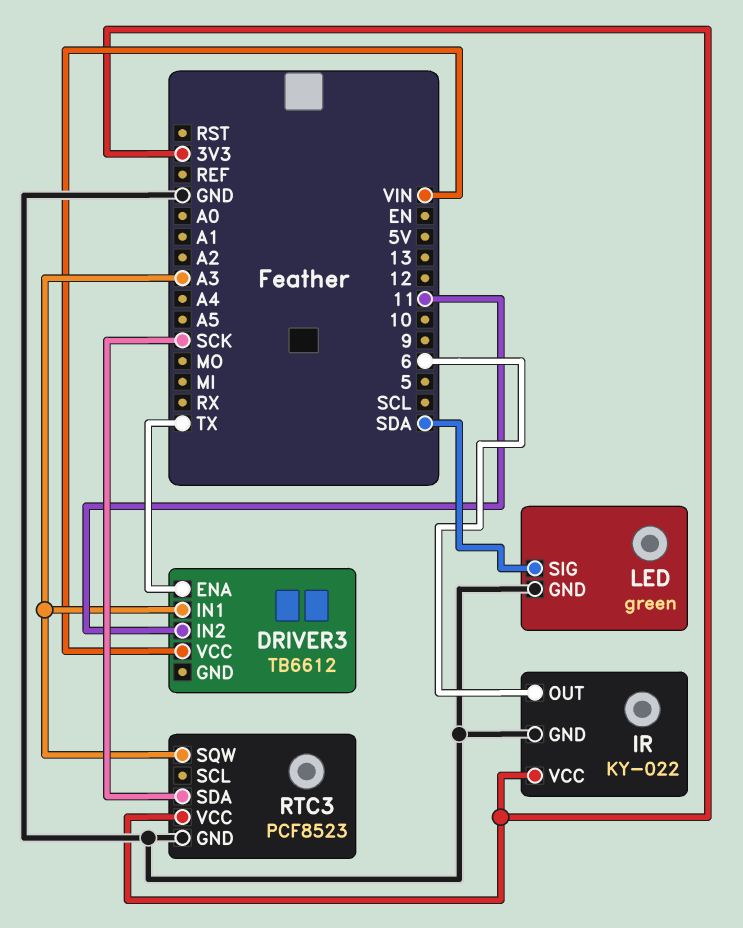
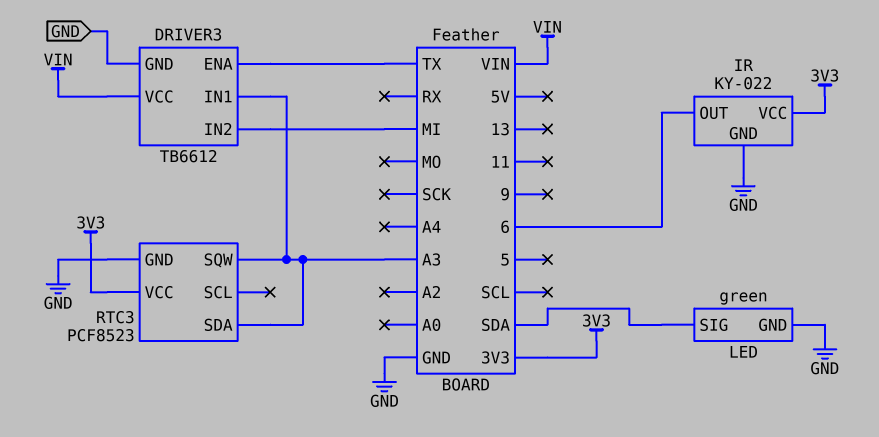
DRIVER3 pin GND: none -> GND
DRIVER3 pin IN2: 11 -> MI
RTC3 pin SDA: SCK -> A3

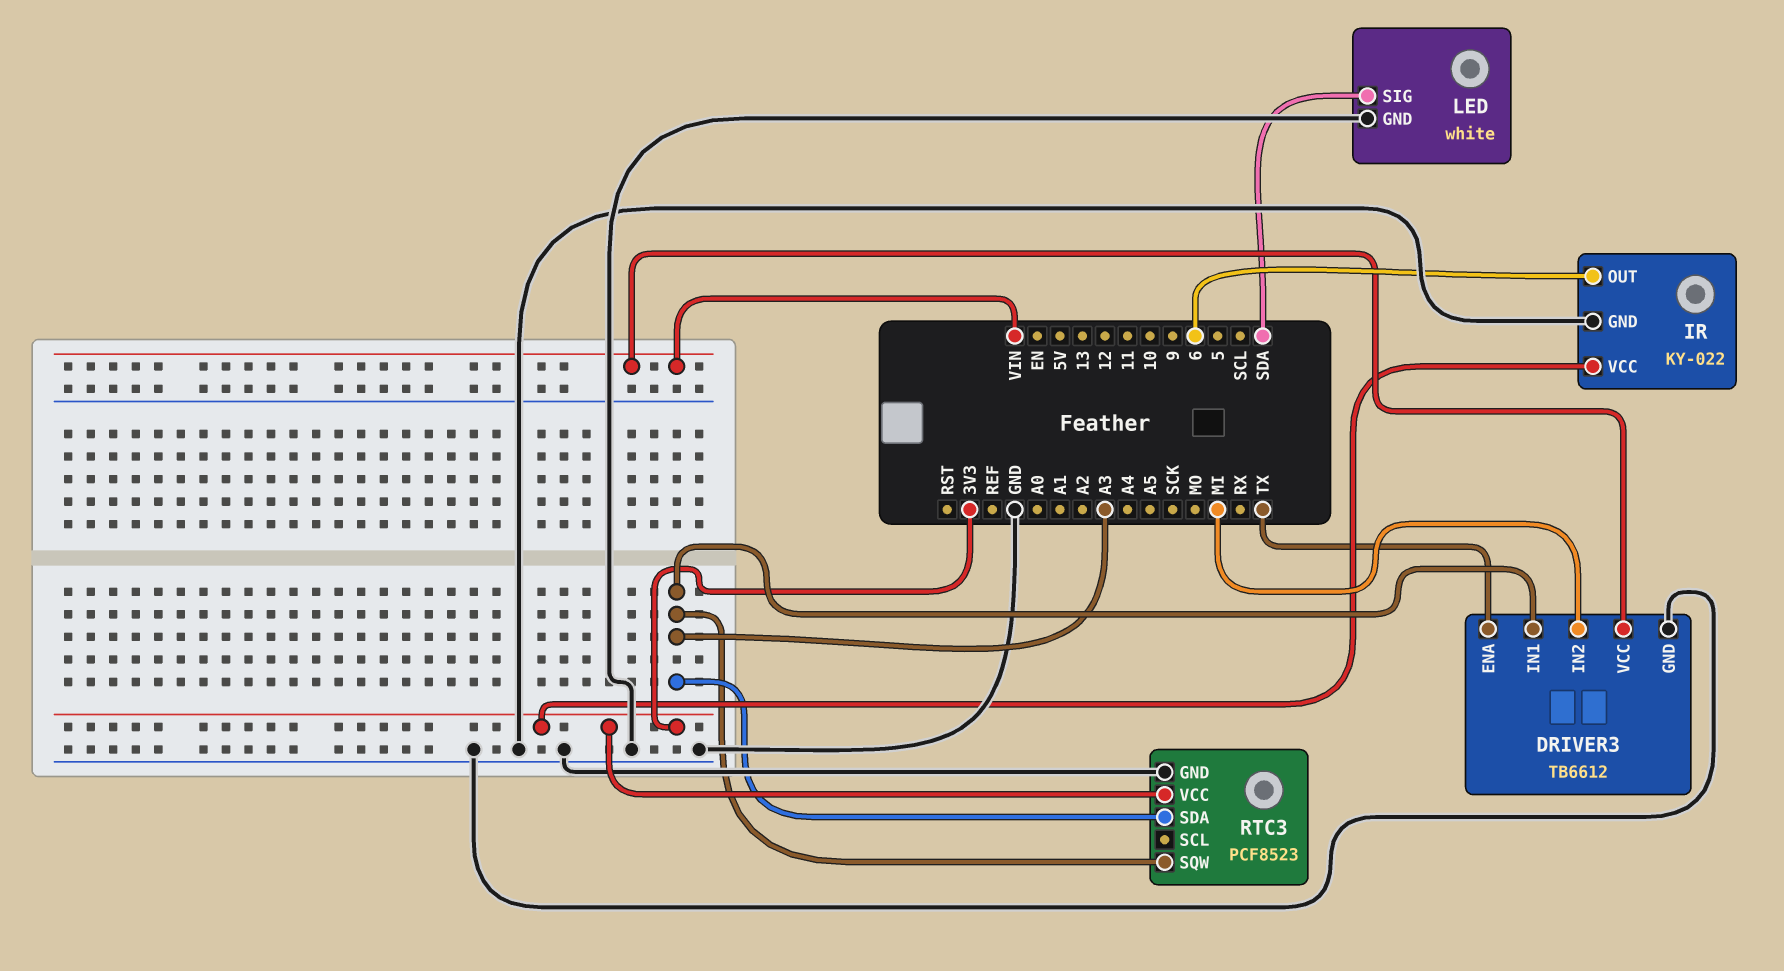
LED: green -> white

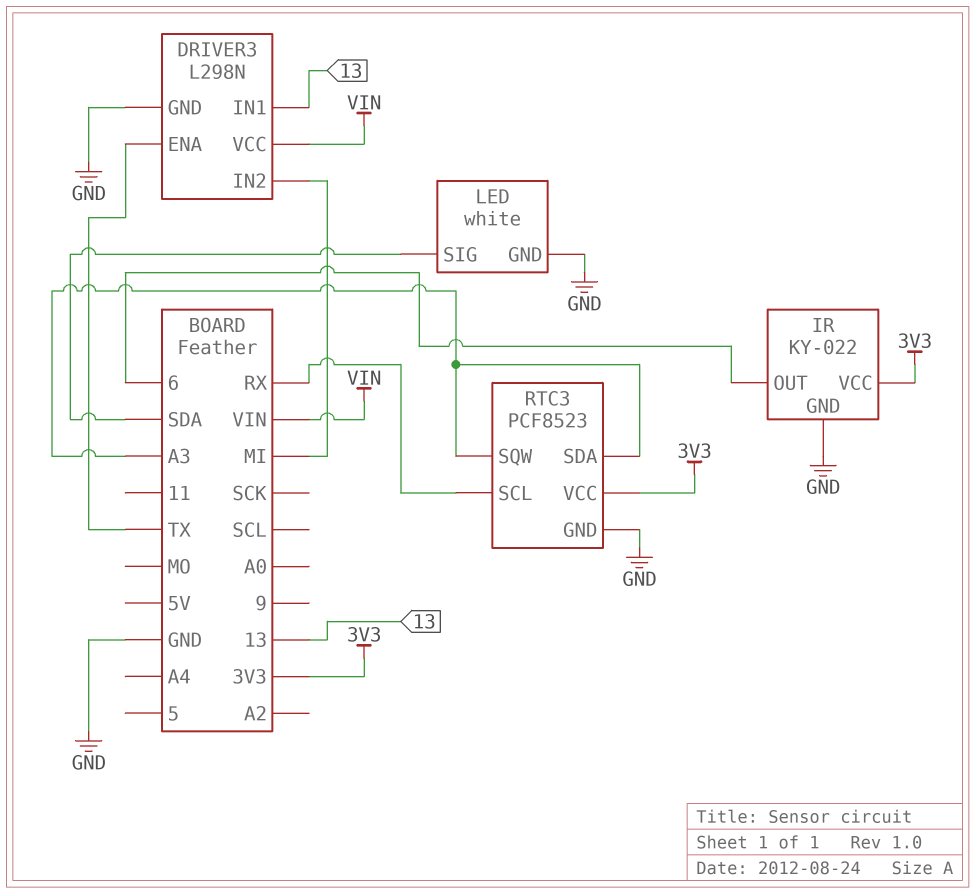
DRIVER3: TB6612 -> L298N
DRIVER3 pin IN1: A3 -> 13
RTC3 pin SCL: none -> RX

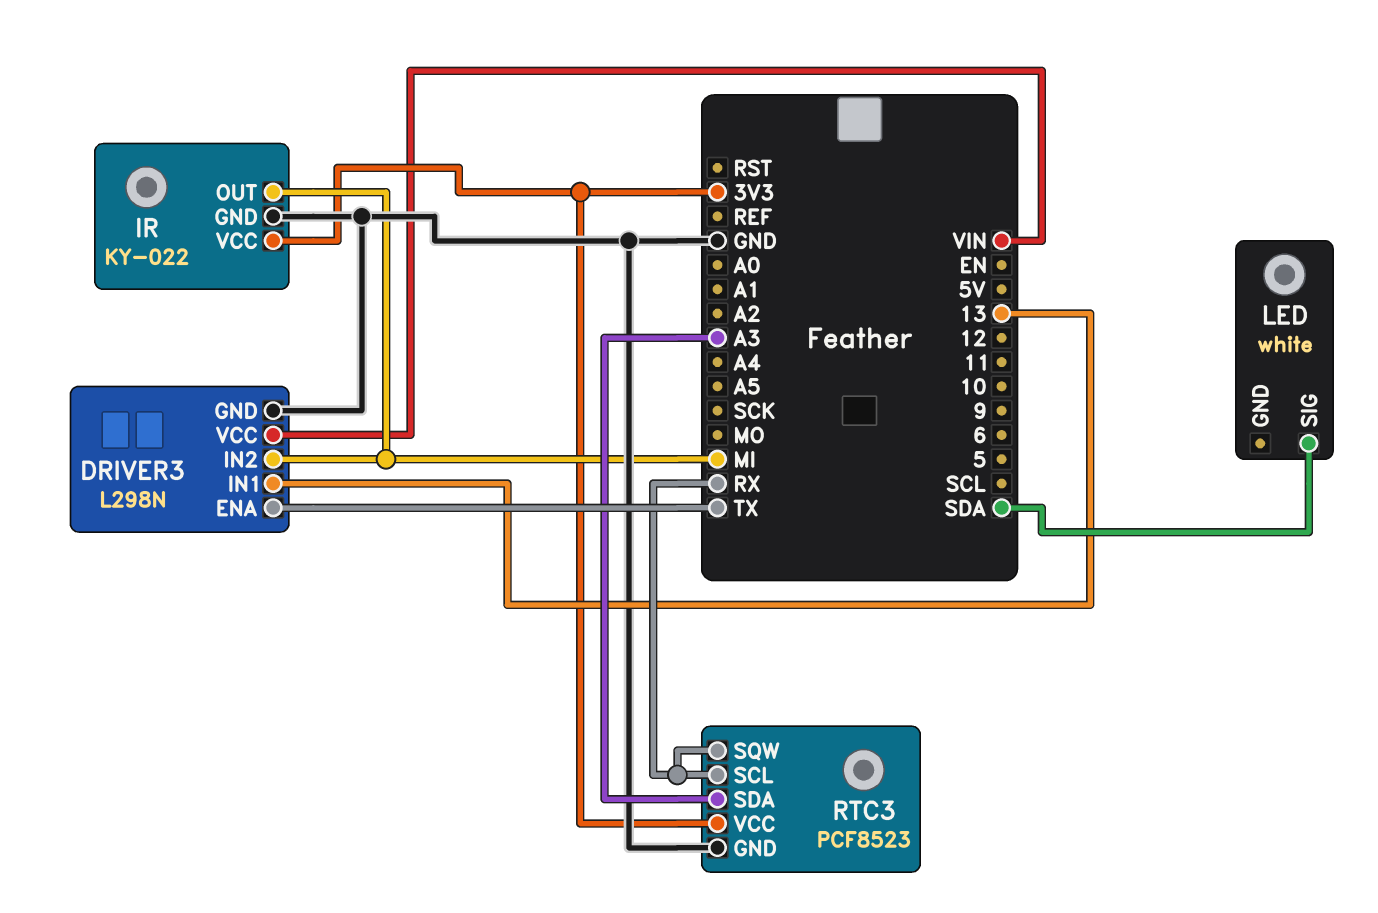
IR pin OUT: 6 -> MI
LED pin GND: GND -> none
RTC3 pin SQW: A3 -> RX

